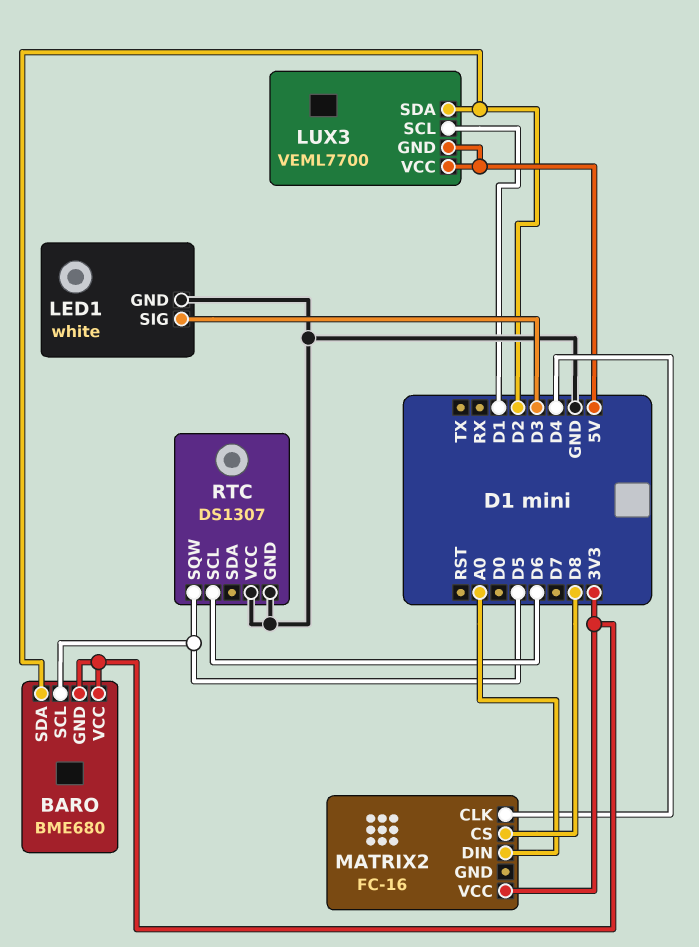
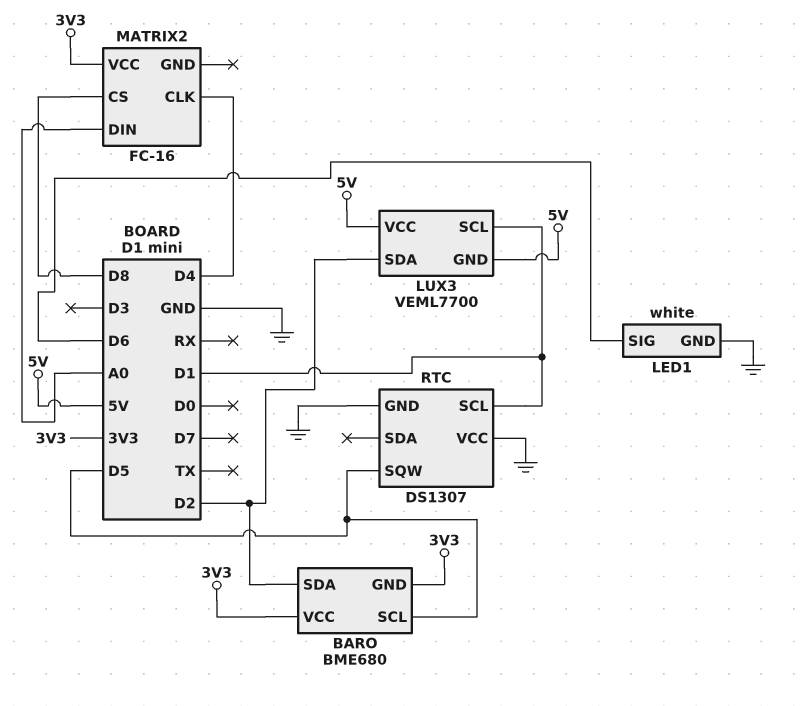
LED1 pin SIG: D3 -> D6
RTC pin SCL: D6 -> D1

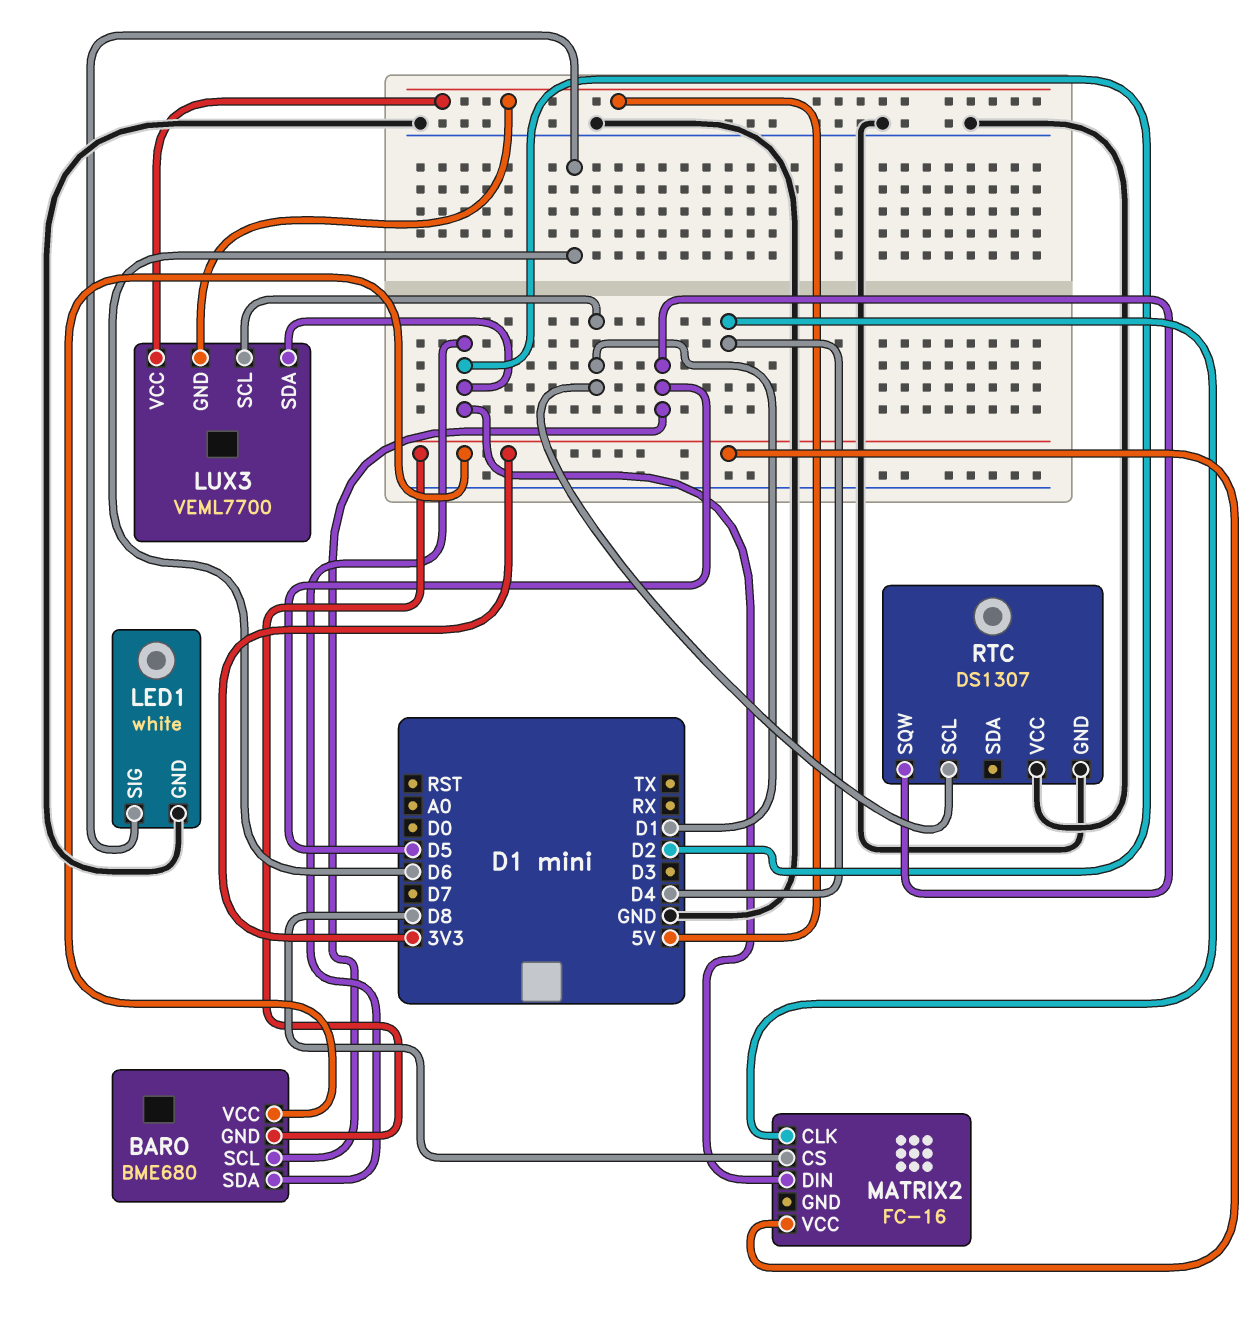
MATRIX2 pin DIN: A0 -> D2

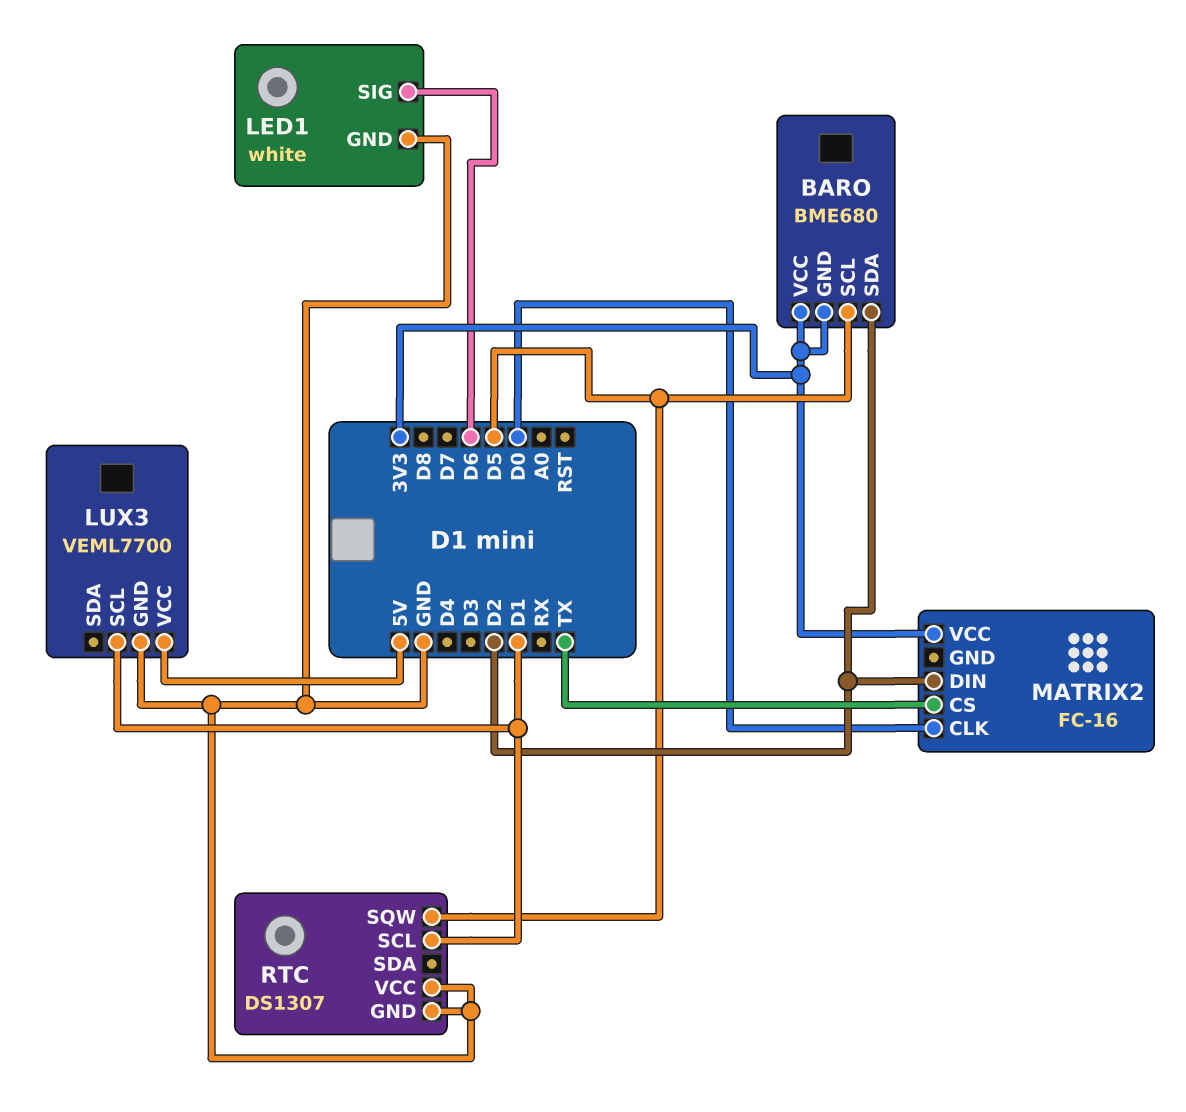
LUX3 pin GND: 5V -> GND
LUX3 pin SDA: D2 -> none
MATRIX2 pin CLK: D4 -> D0
MATRIX2 pin CS: D8 -> TX

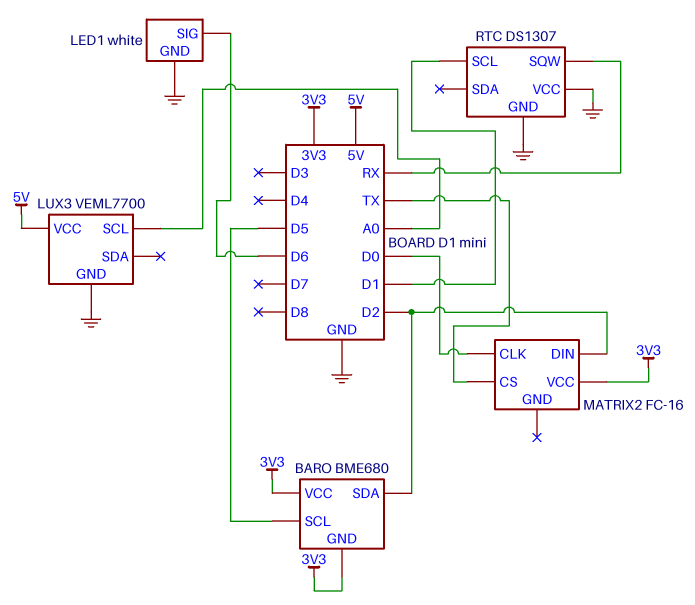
LUX3 pin SCL: D1 -> A0
RTC pin SQW: D5 -> RX

